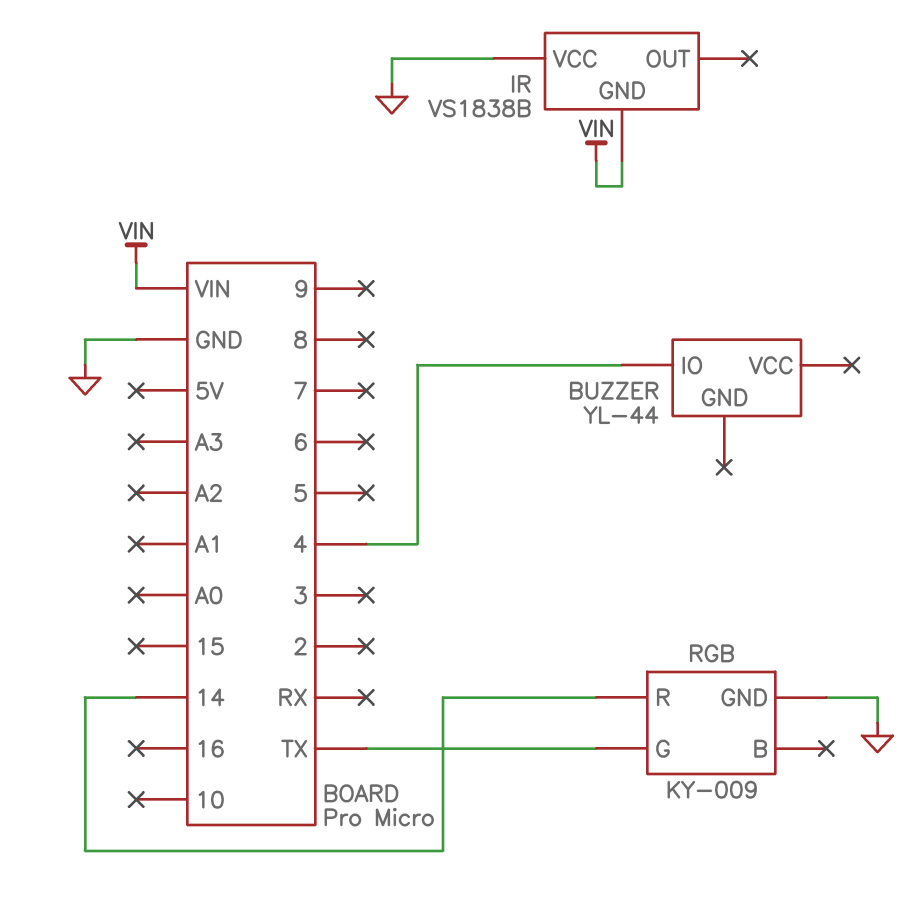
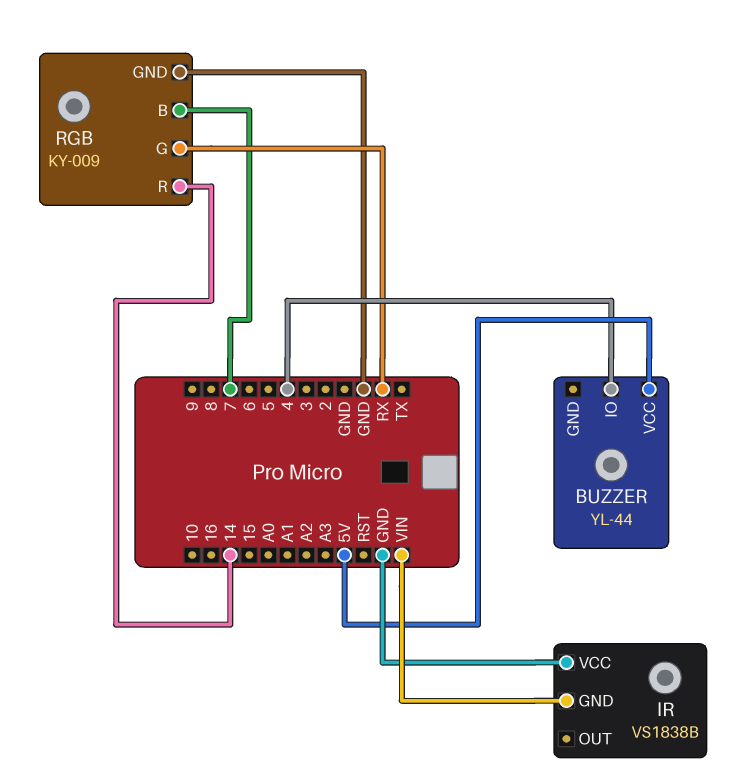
BUZZER pin VCC: none -> 5V
RGB pin B: none -> 7
RGB pin G: TX -> RX

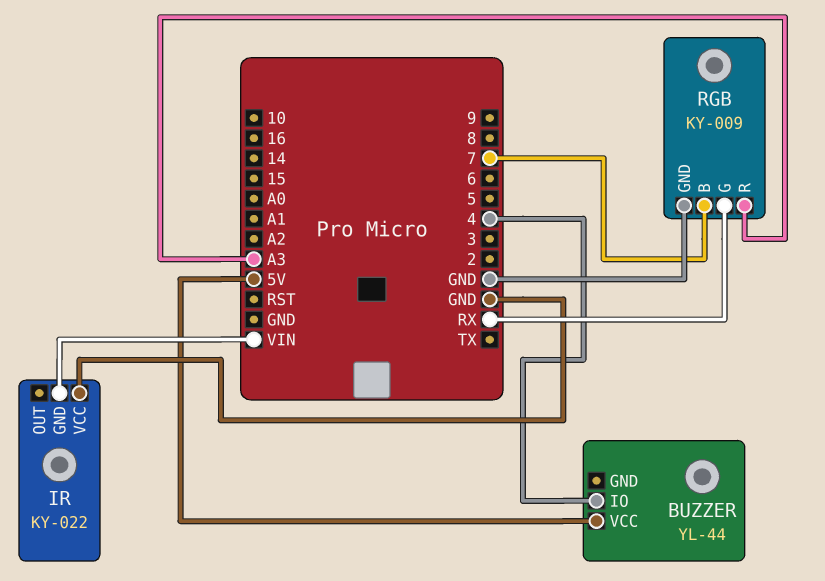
IR: VS1838B -> KY-022
RGB pin R: 14 -> A3

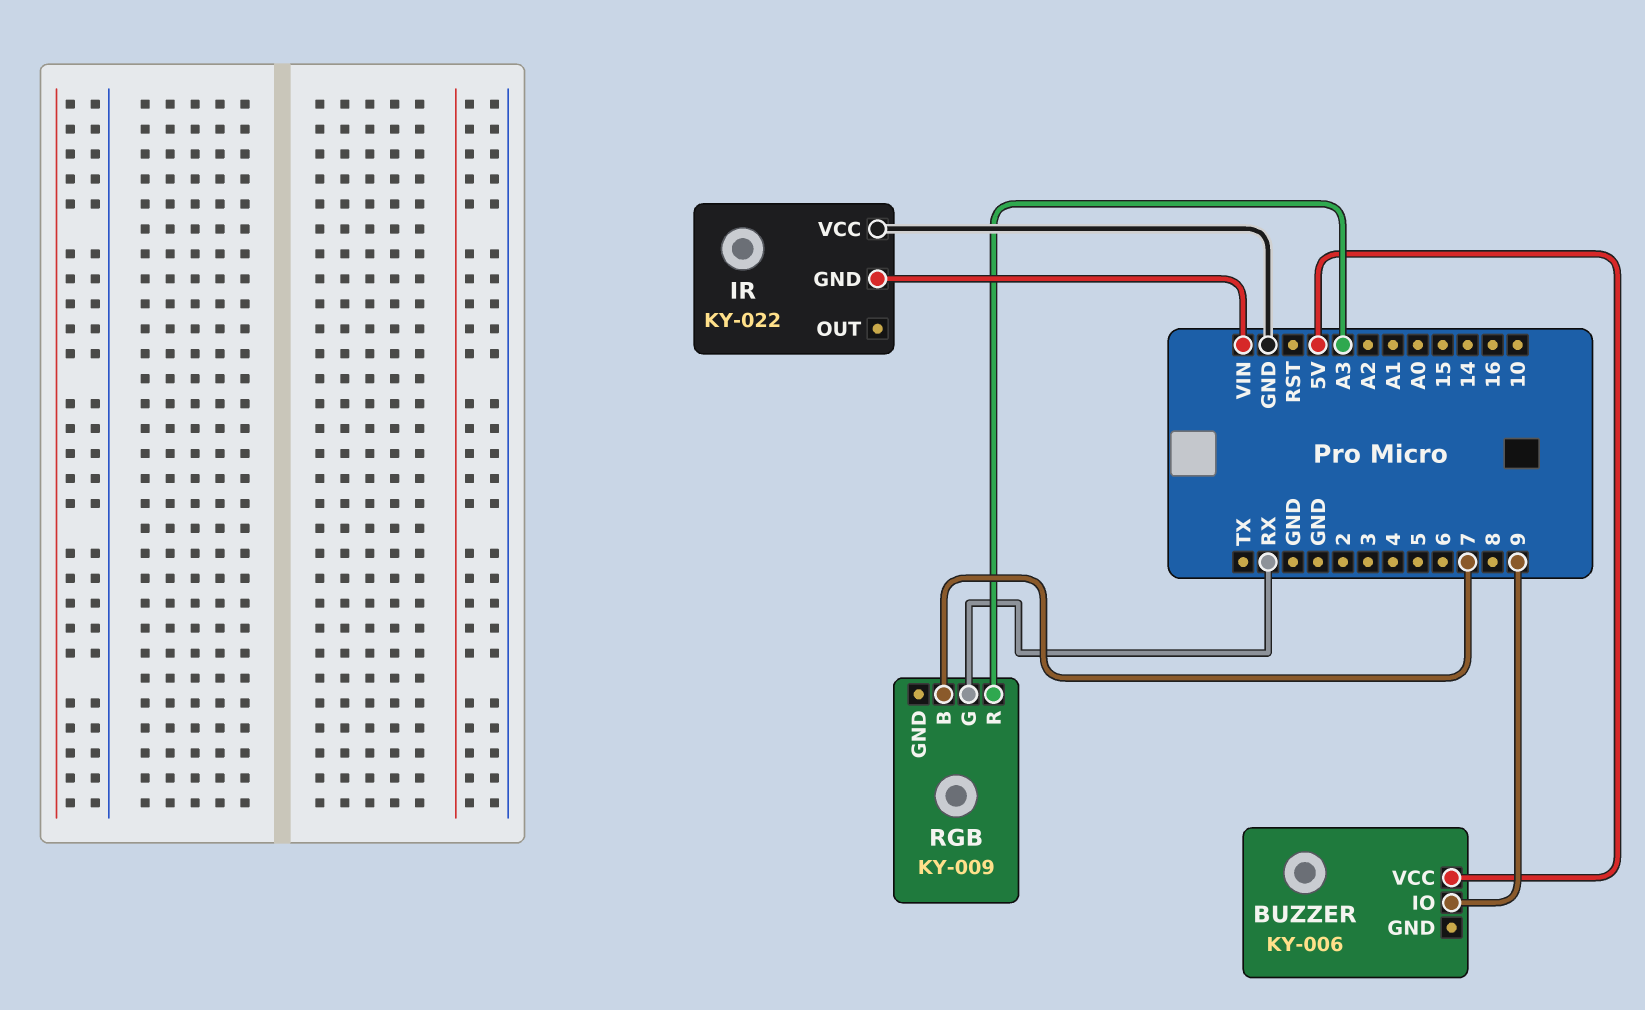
BUZZER: YL-44 -> KY-006
BUZZER pin IO: 4 -> 9
RGB pin GND: GND -> none

